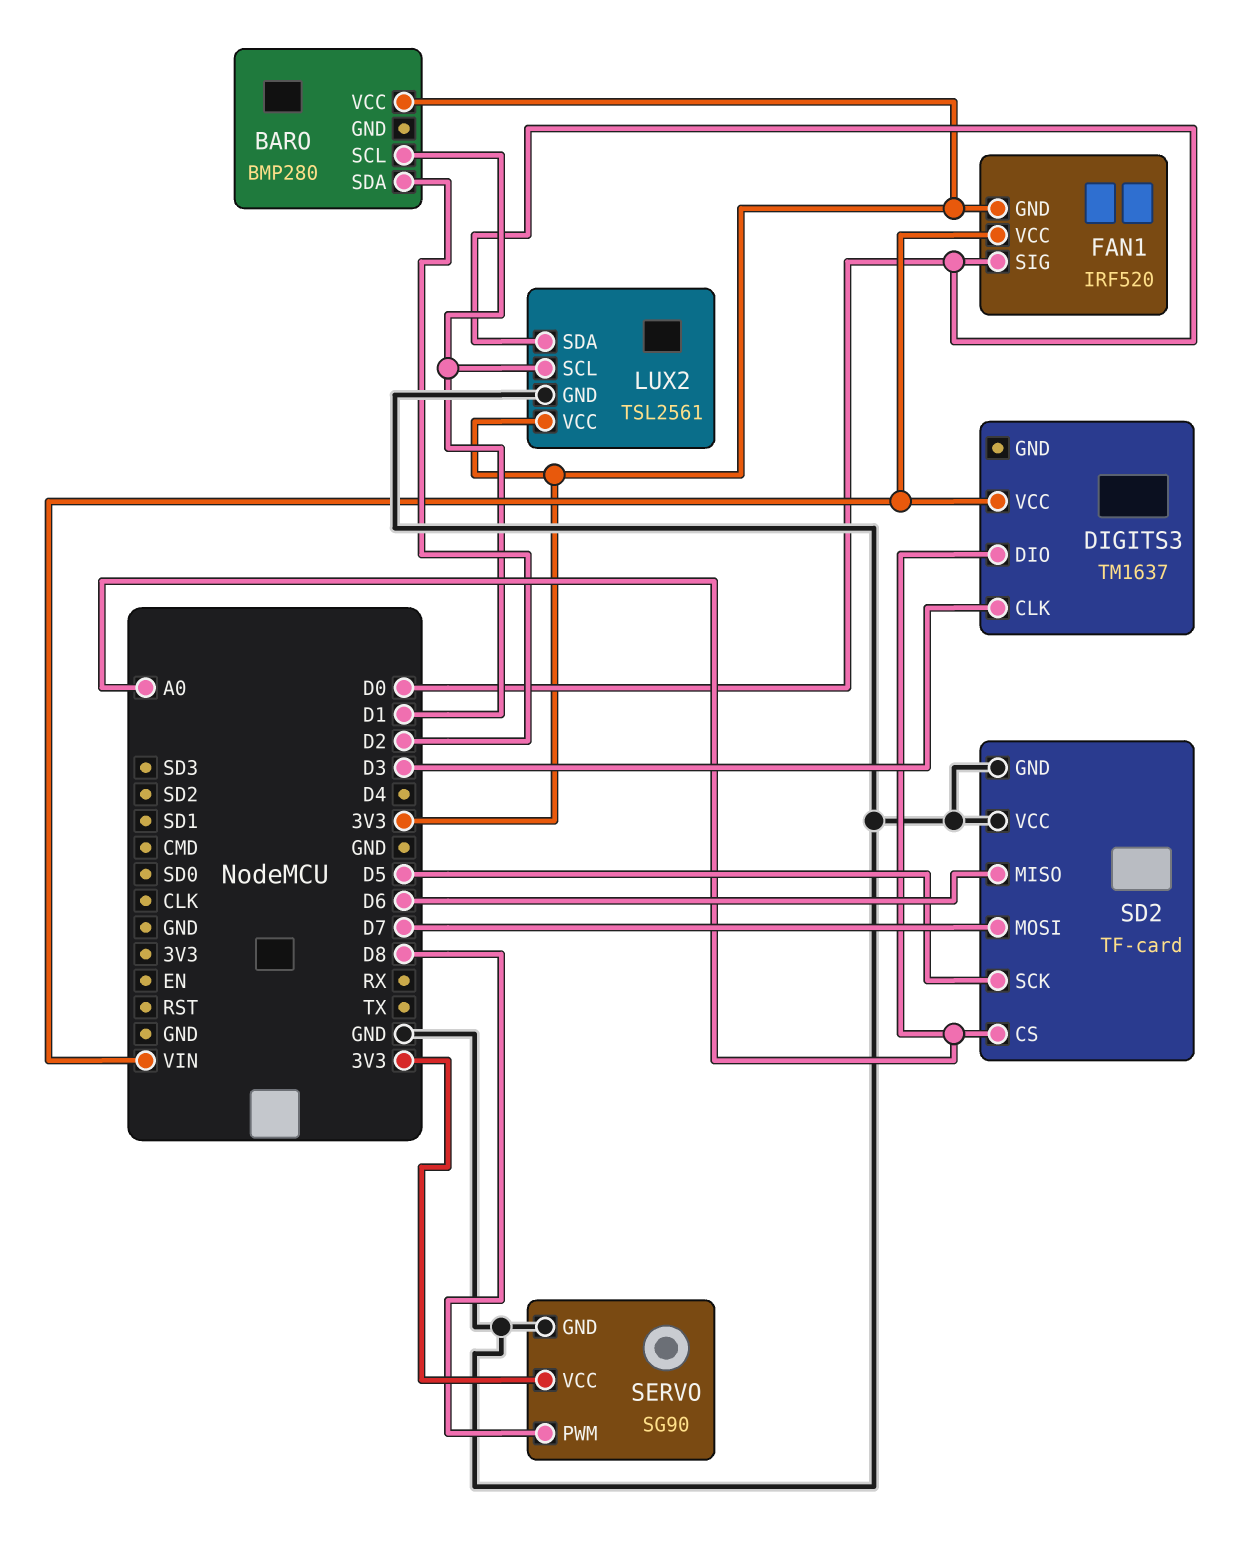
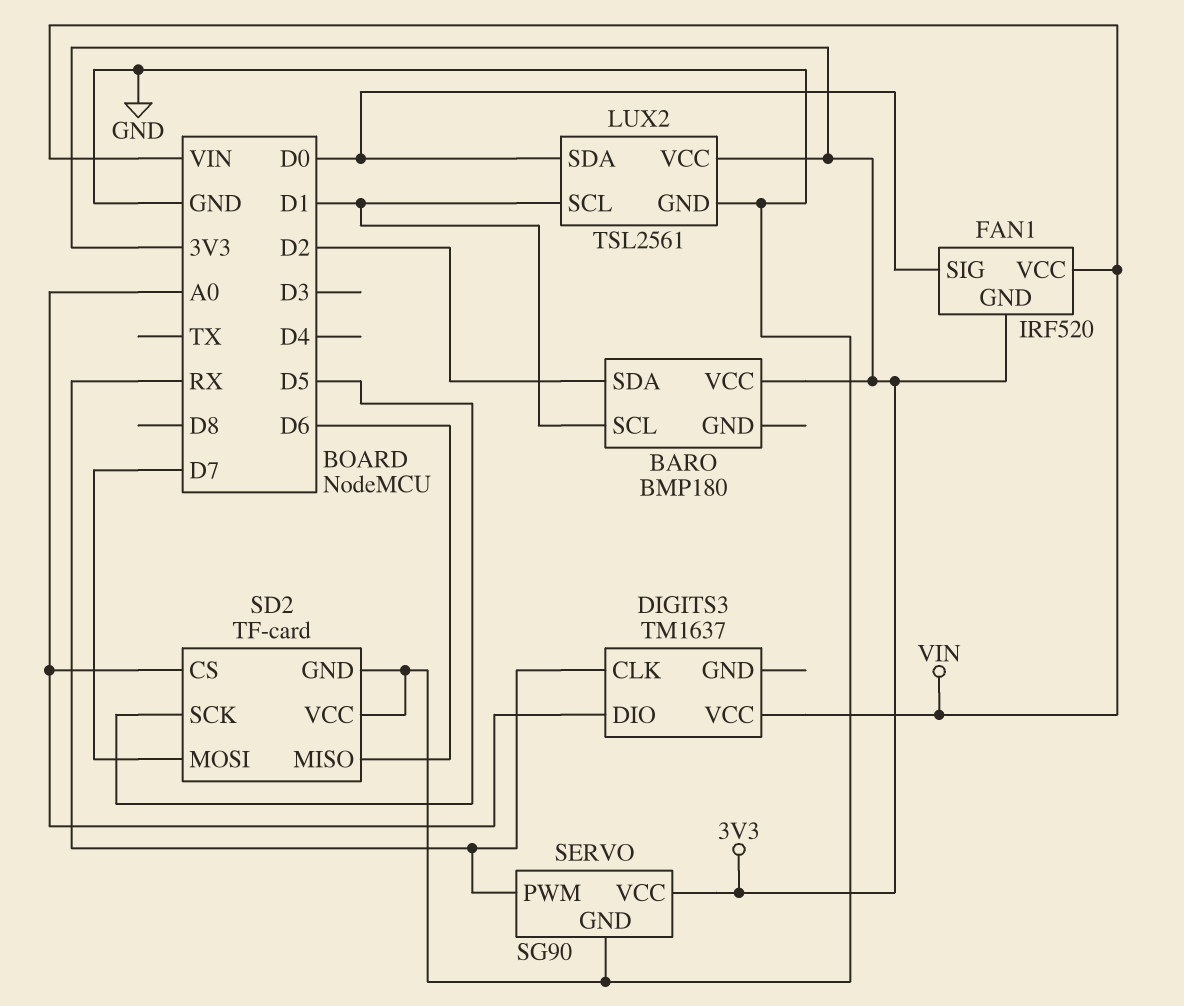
BARO: BMP280 -> BMP180
DIGITS3 pin CLK: D3 -> RX
SERVO pin PWM: D8 -> RX

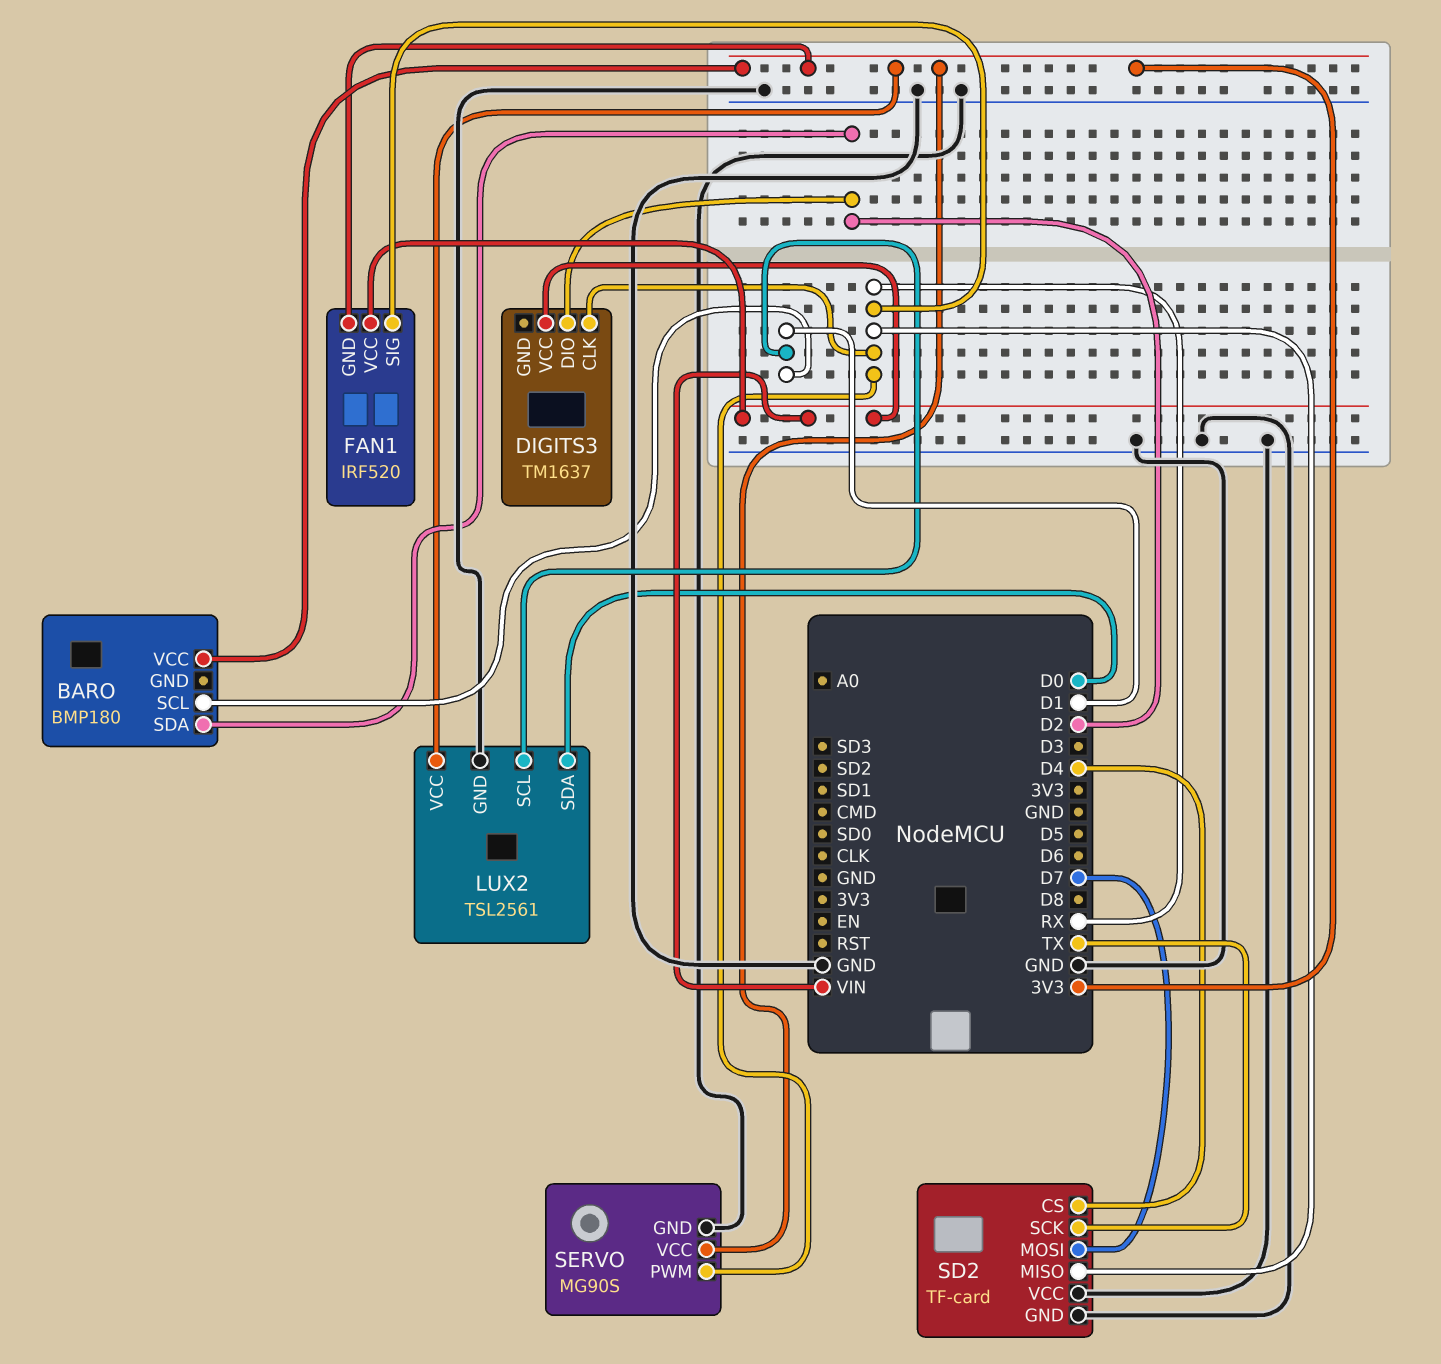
DIGITS3 pin DIO: A0 -> D2
FAN1 pin SIG: D0 -> RX
SD2 pin CS: A0 -> D4
SD2 pin MISO: D6 -> RX
SD2 pin SCK: D5 -> TX
SERVO: SG90 -> MG90S

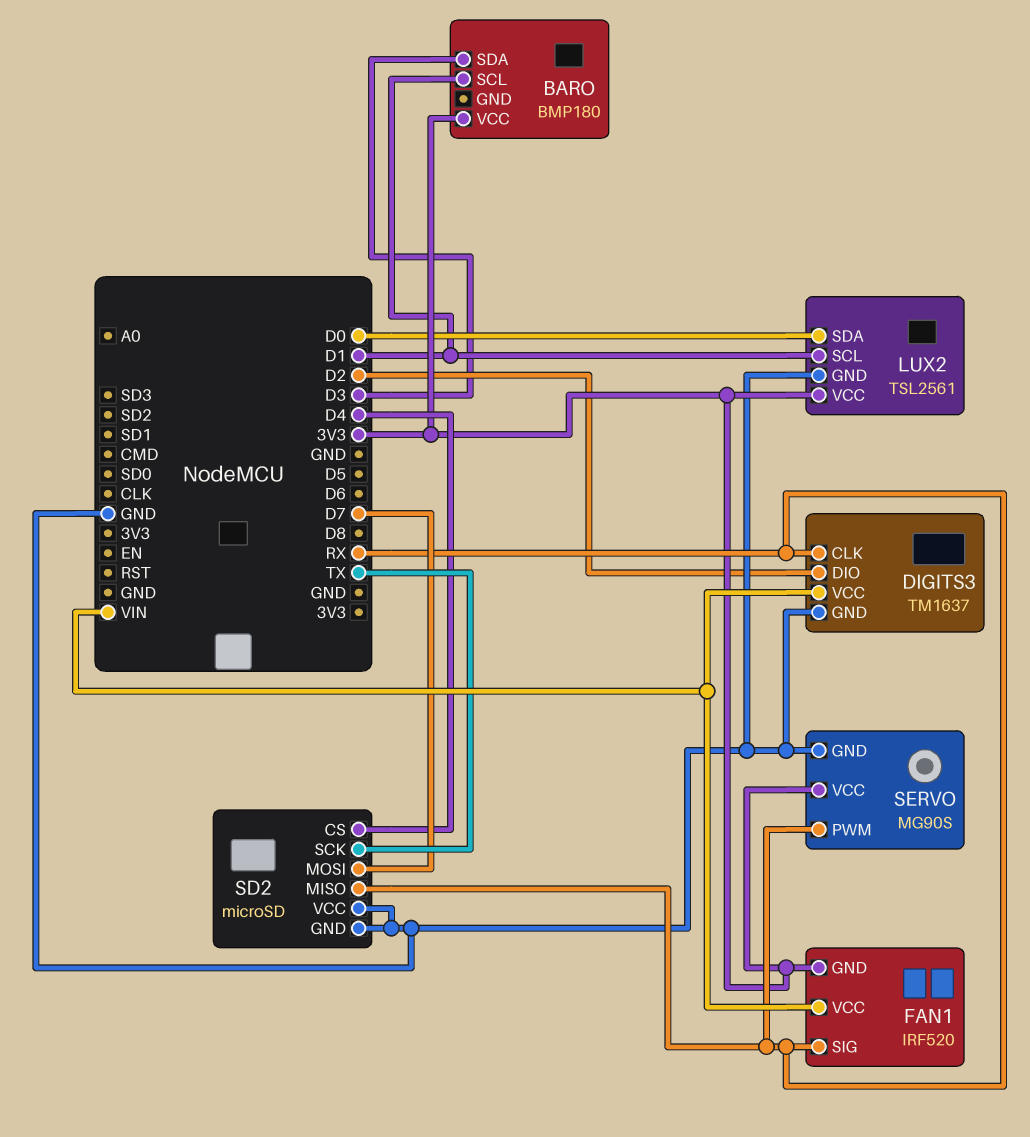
BARO pin SDA: D2 -> D3
DIGITS3 pin GND: none -> GND
SD2: TF-card -> microSD

